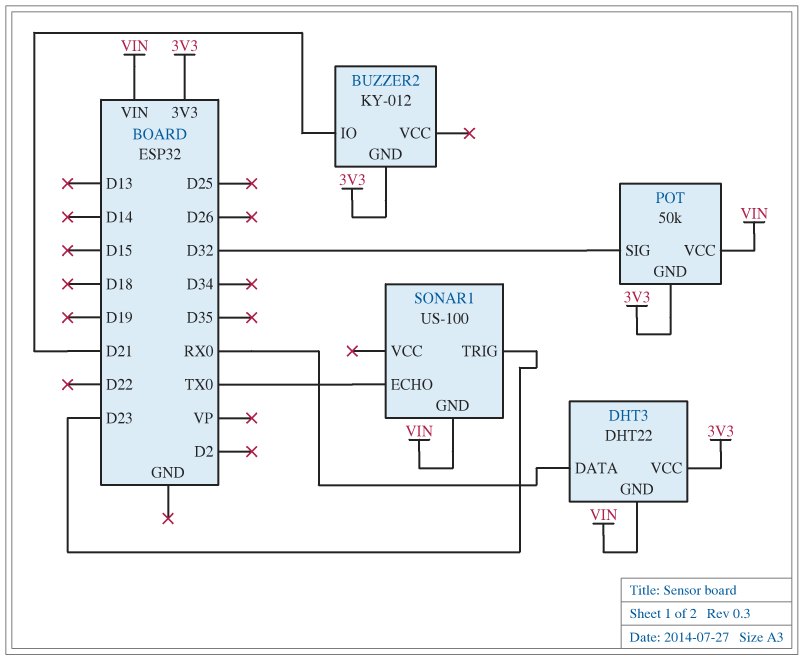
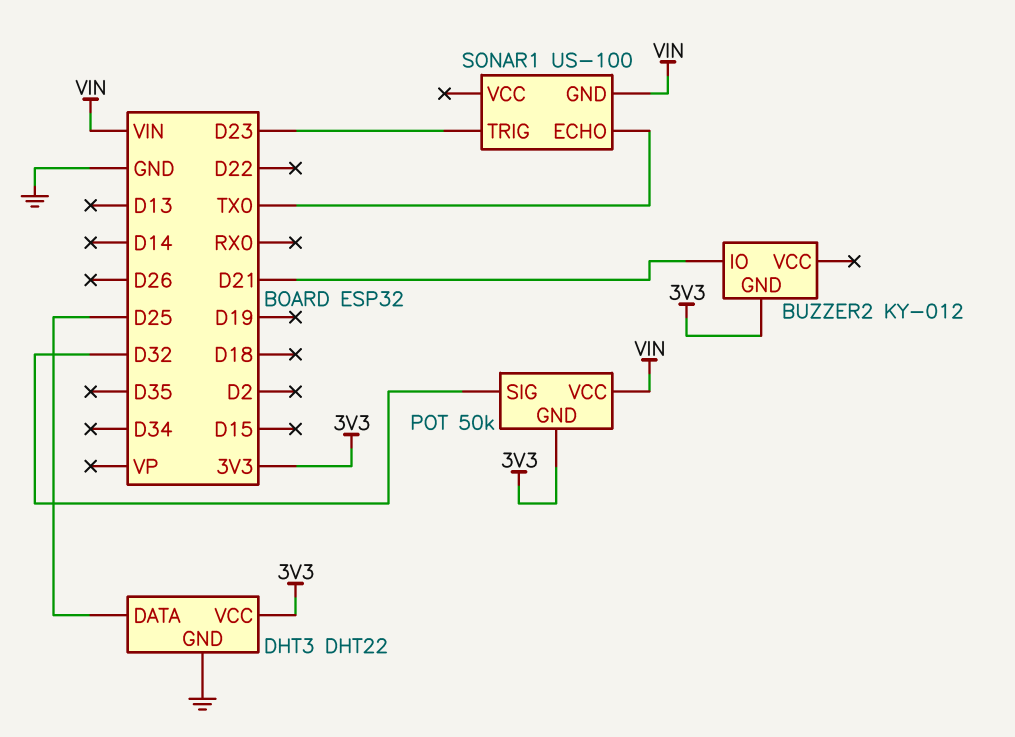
DHT3 pin DATA: RX0 -> D25
DHT3 pin GND: VIN -> GND

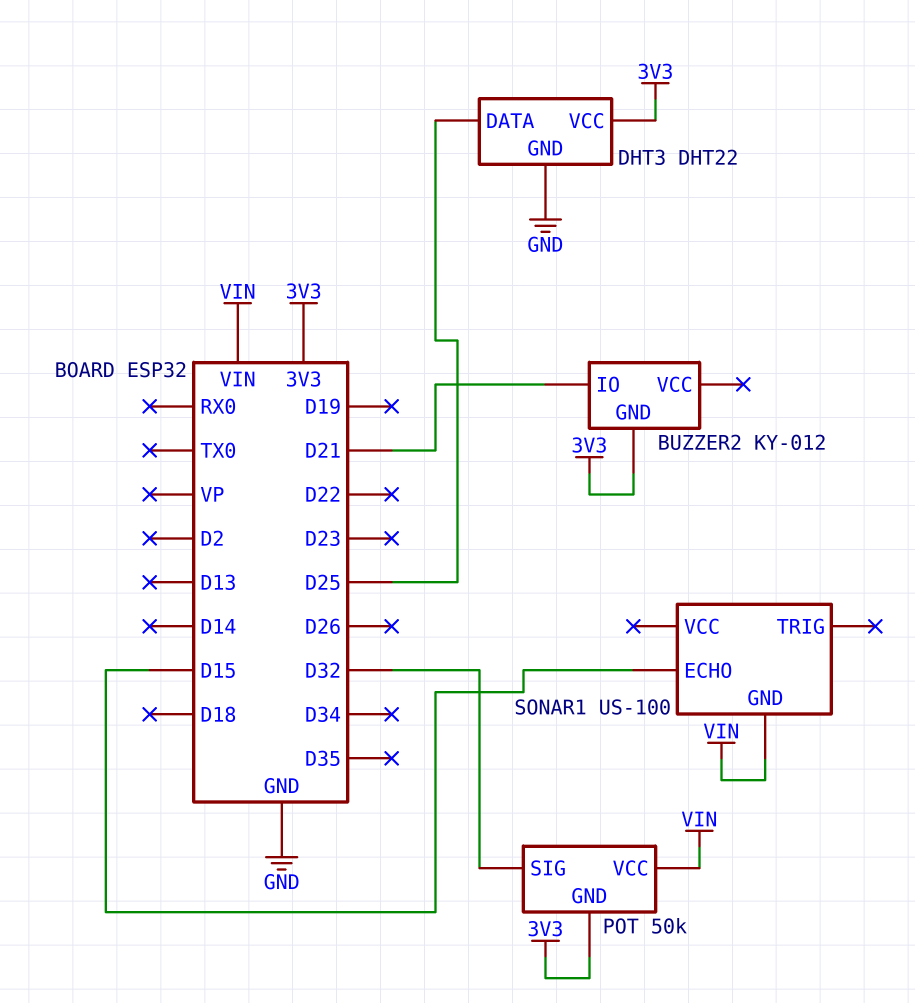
SONAR1 pin ECHO: TX0 -> D15
SONAR1 pin TRIG: D23 -> none

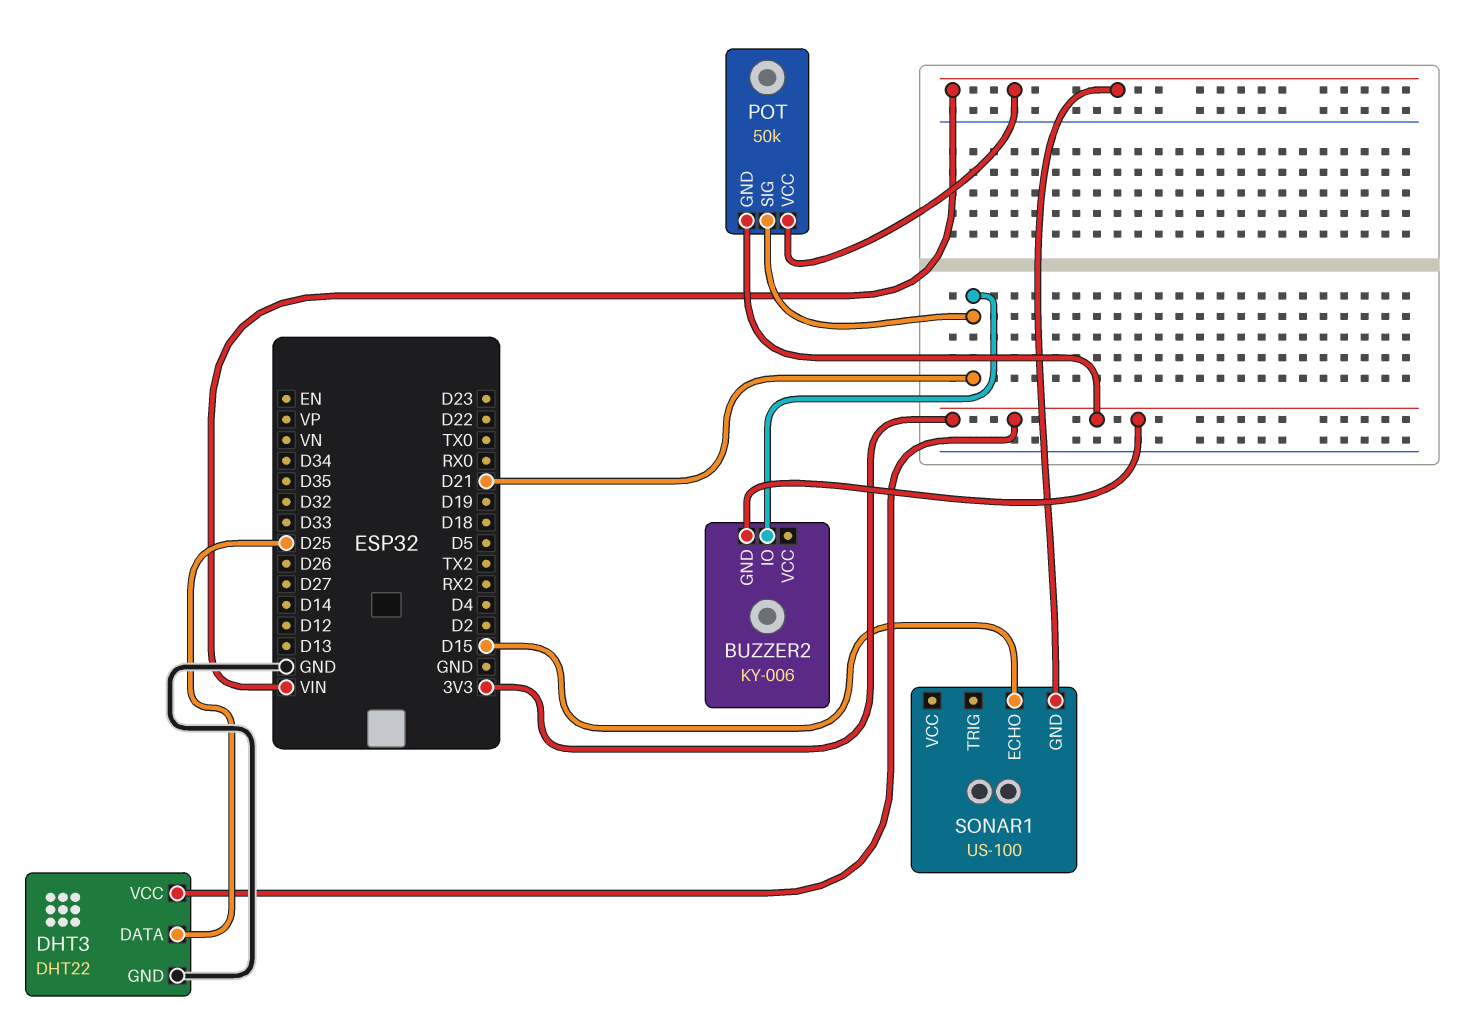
BUZZER2: KY-012 -> KY-006
POT pin SIG: D32 -> D21

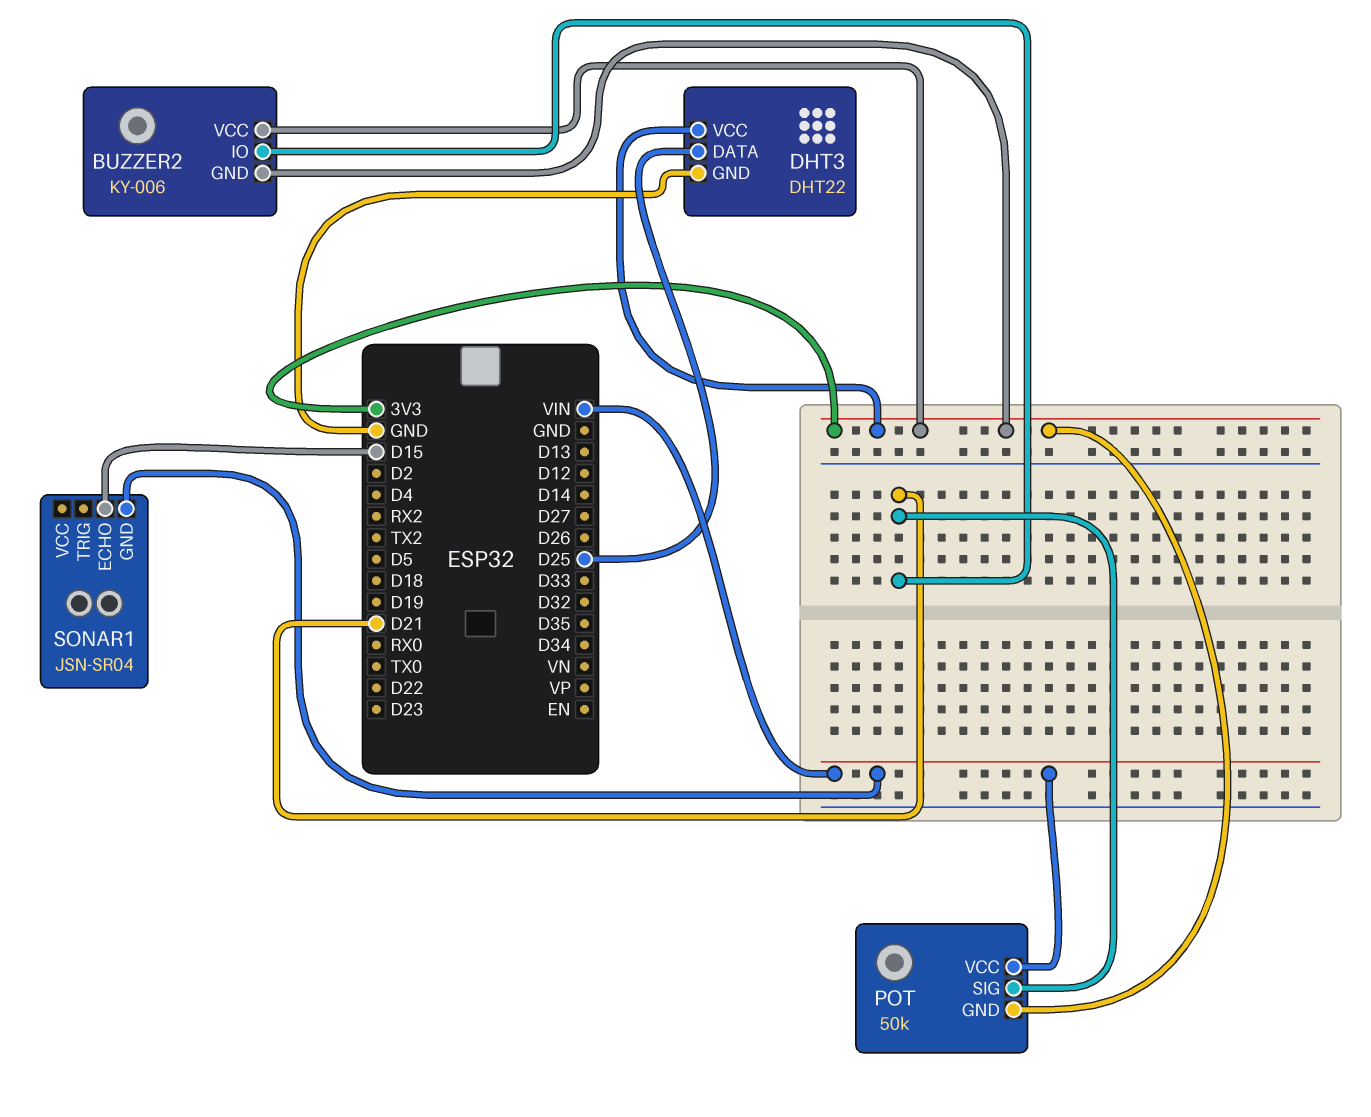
BUZZER2 pin VCC: none -> 3V3
SONAR1: US-100 -> JSN-SR04

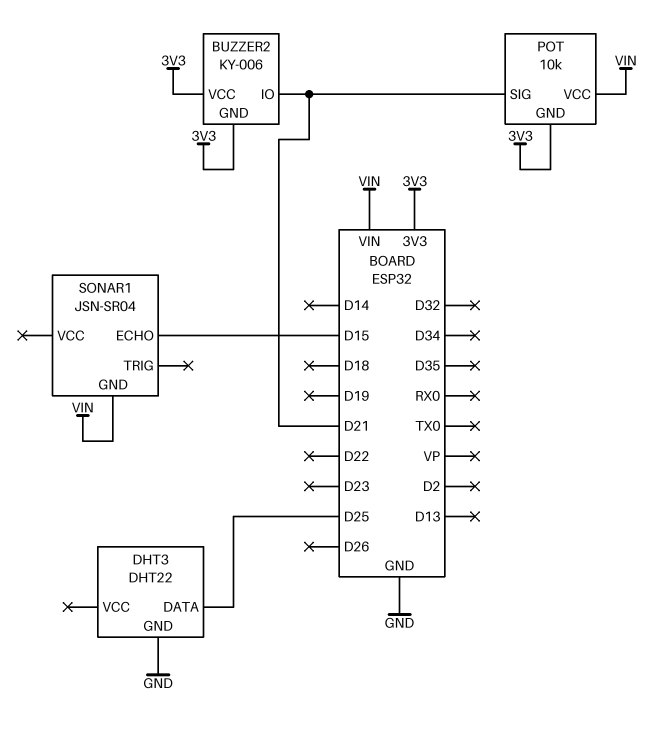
DHT3 pin VCC: 3V3 -> none
POT: 50k -> 10k

